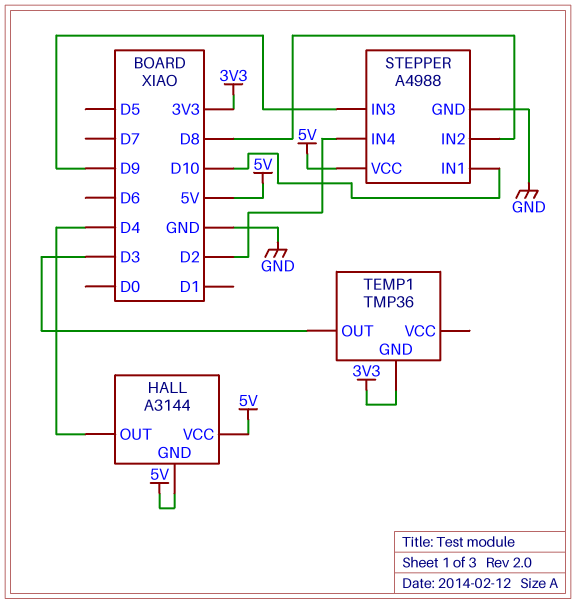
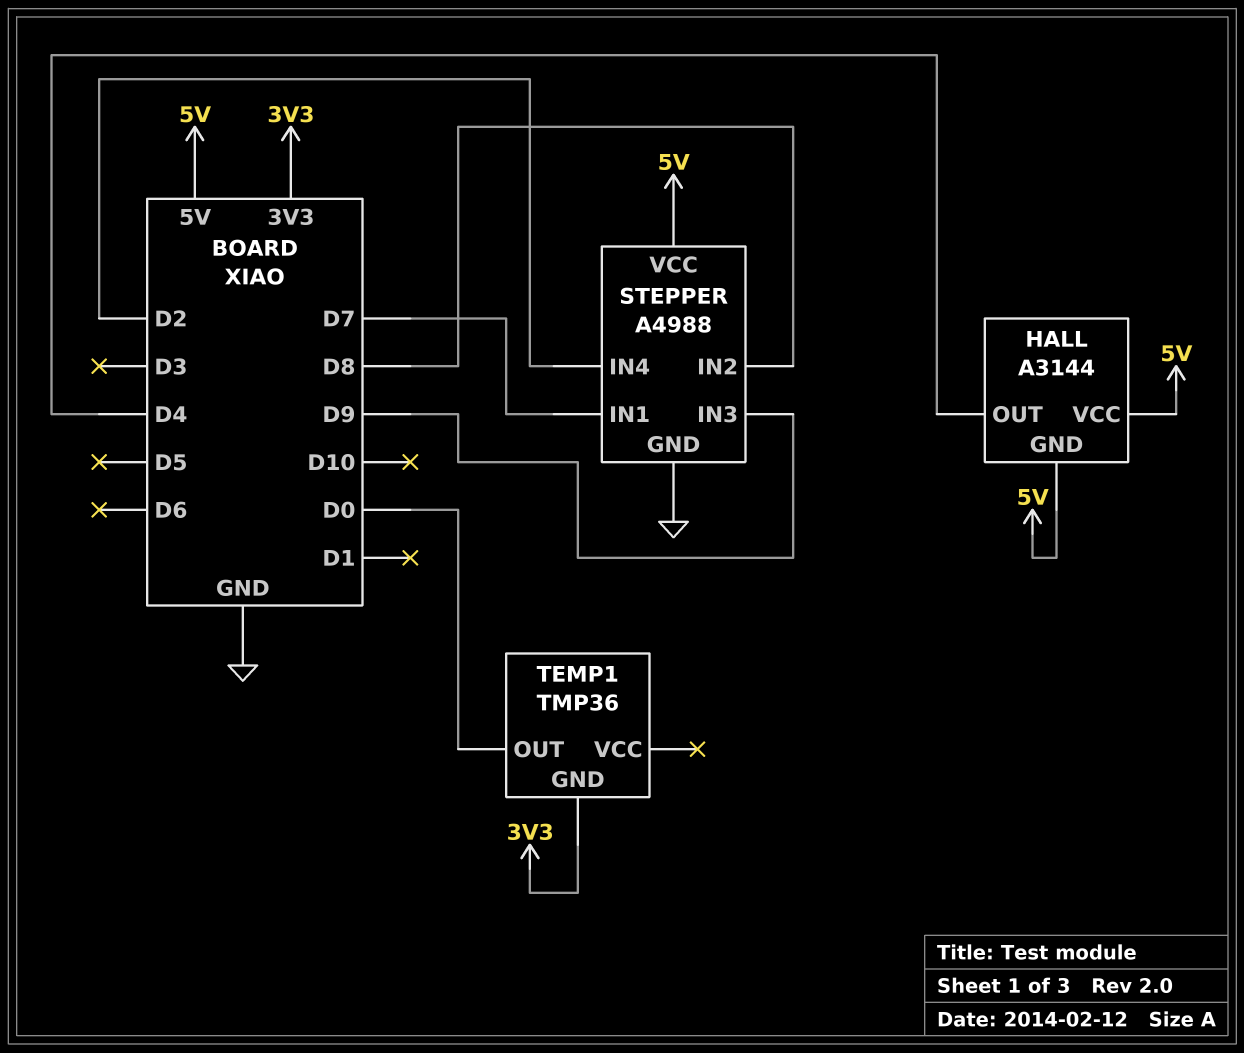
STEPPER pin IN1: D10 -> D7
TEMP1 pin OUT: D3 -> D0

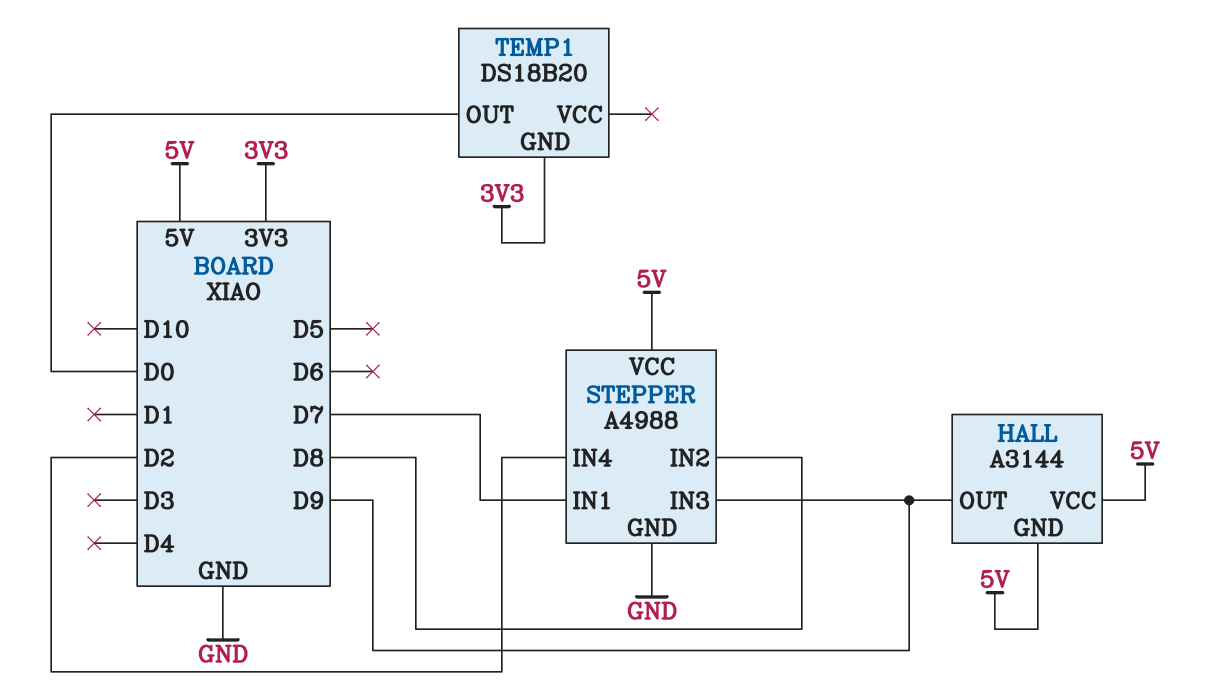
HALL pin OUT: D4 -> D9
TEMP1: TMP36 -> DS18B20

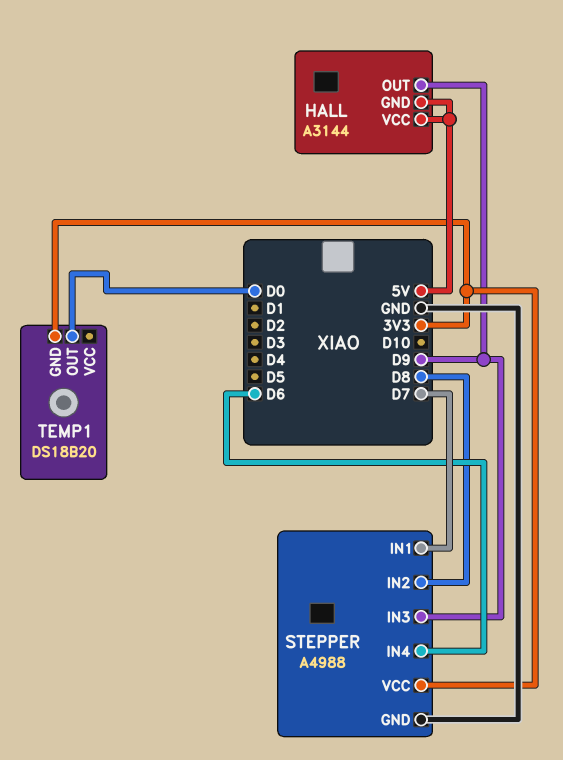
STEPPER pin IN4: D2 -> D6
STEPPER pin VCC: 5V -> 3V3

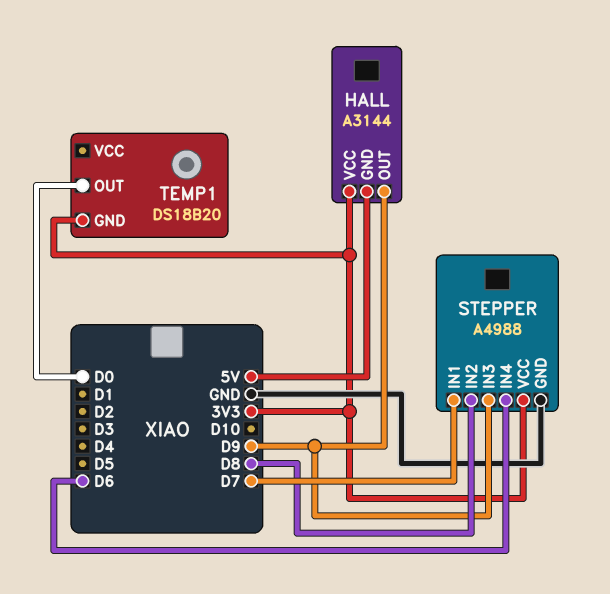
HALL pin VCC: 5V -> 3V3

